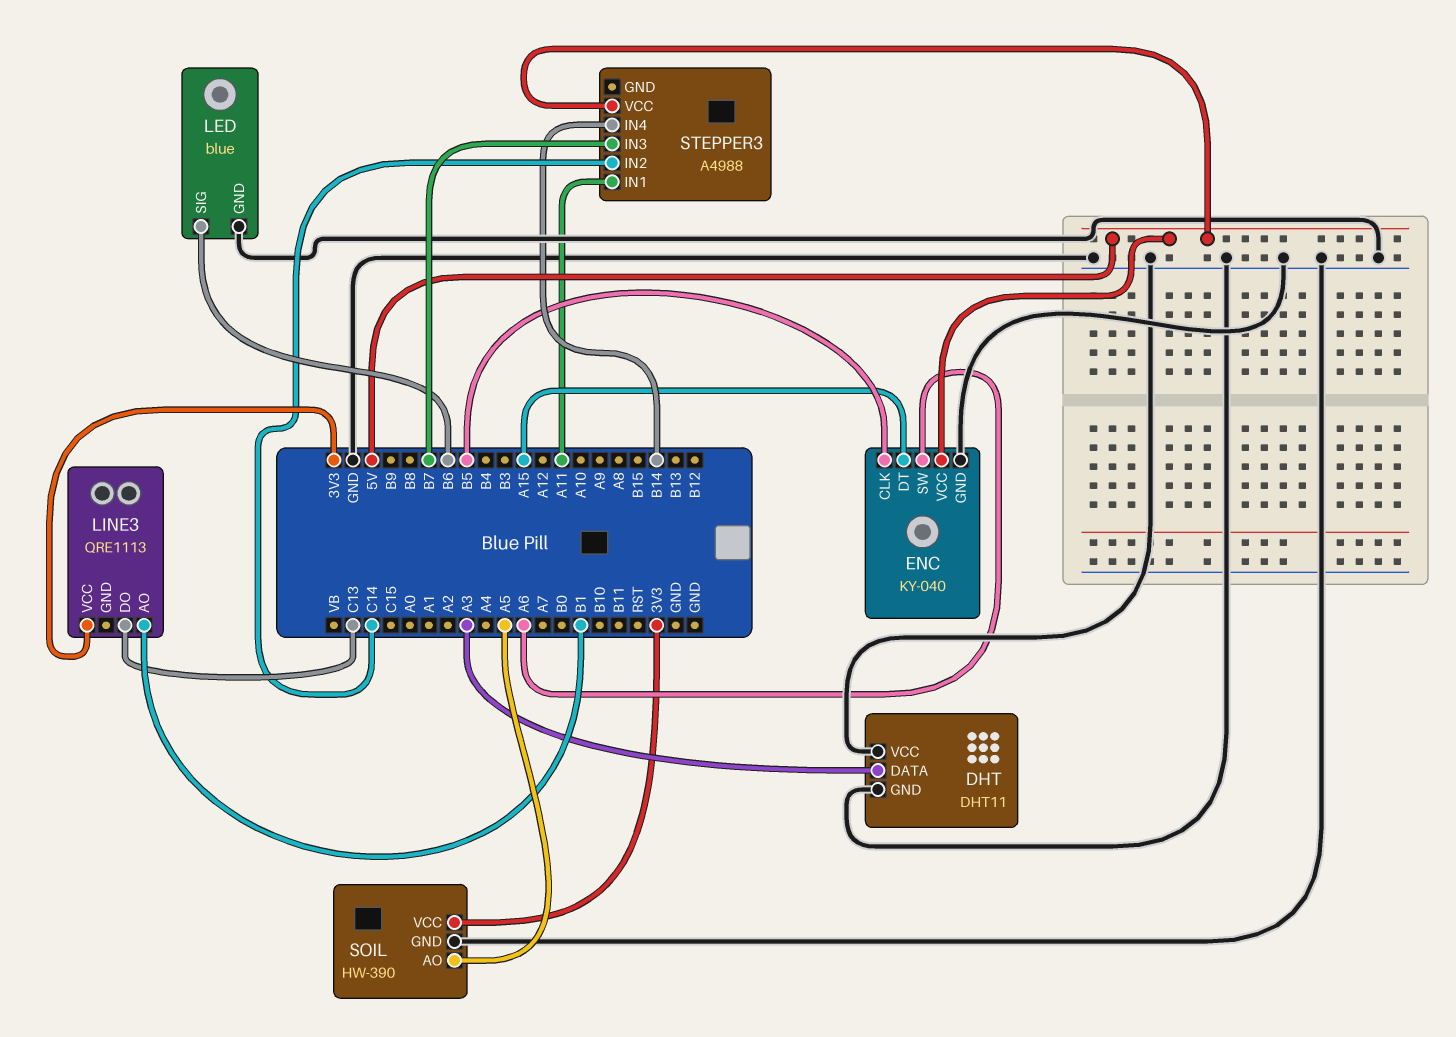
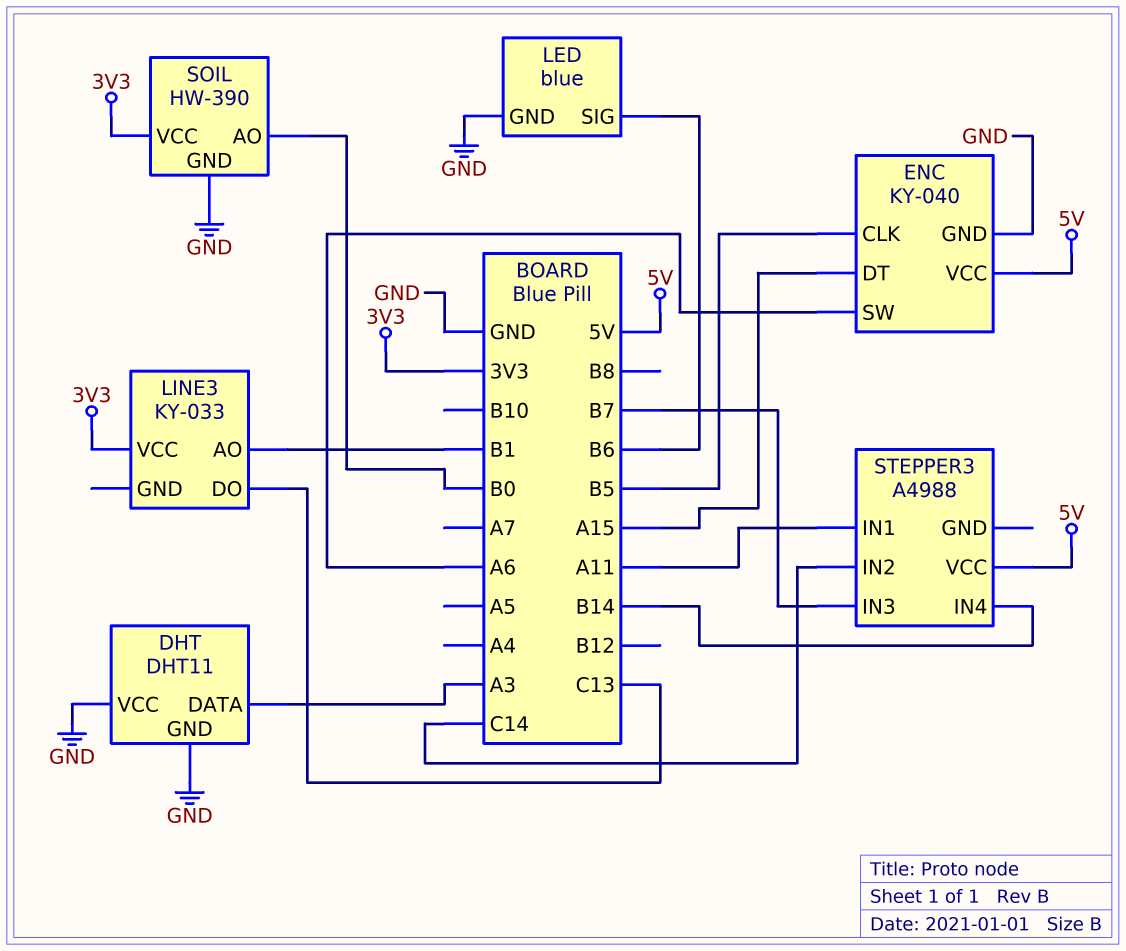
LINE3: QRE1113 -> KY-033
SOIL pin AO: A5 -> B0

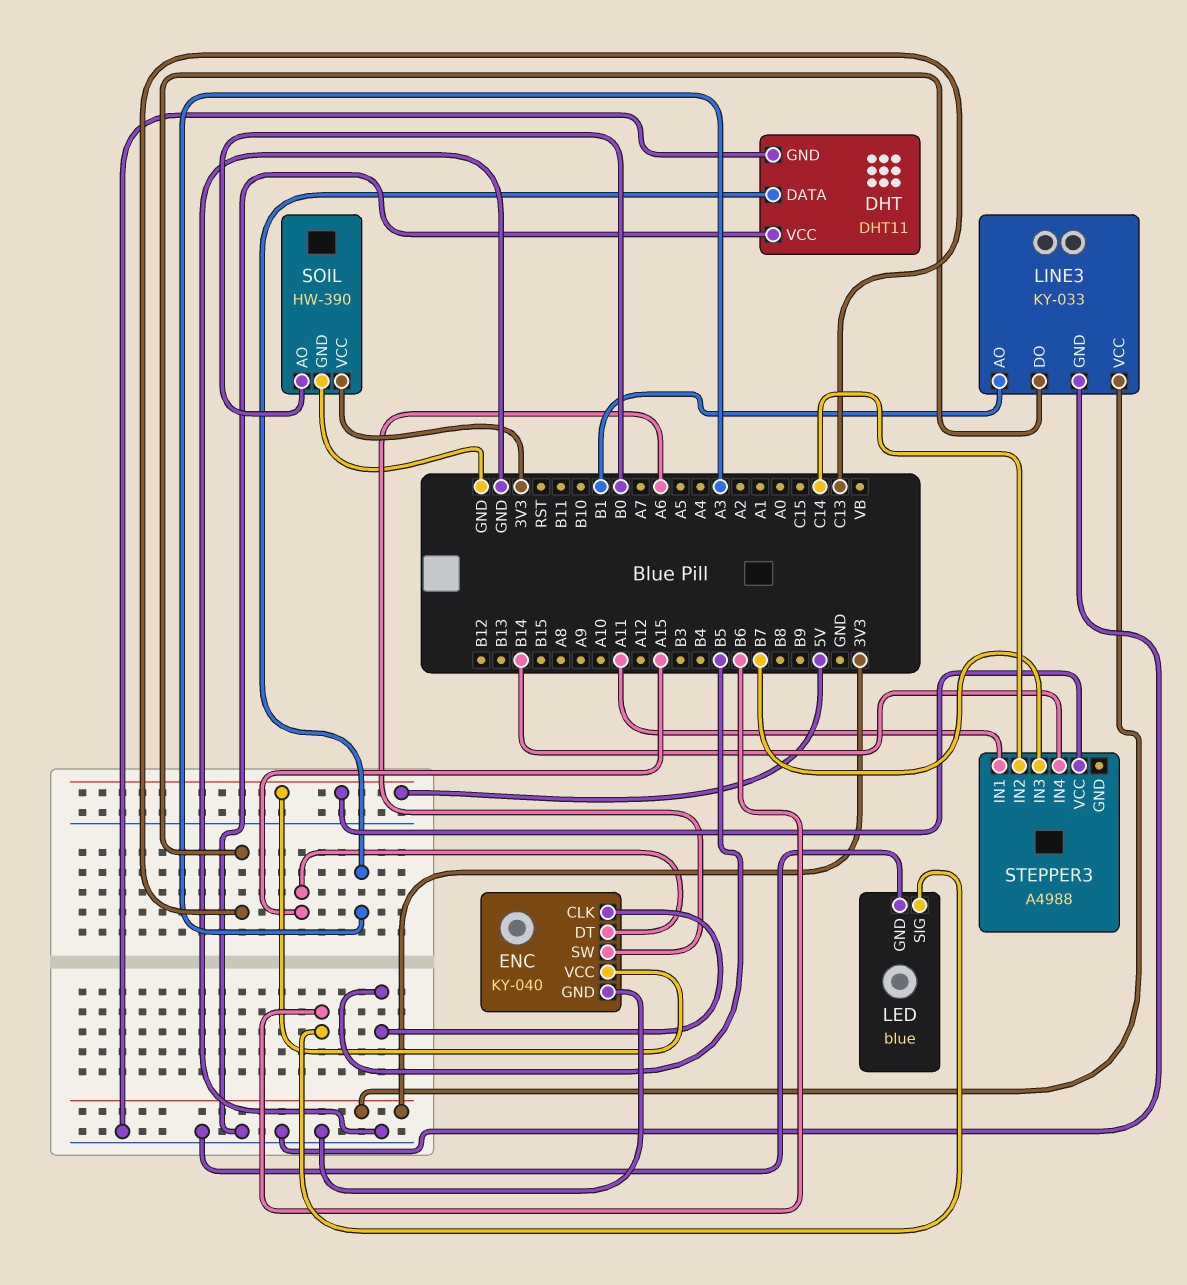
LINE3 pin GND: none -> GND

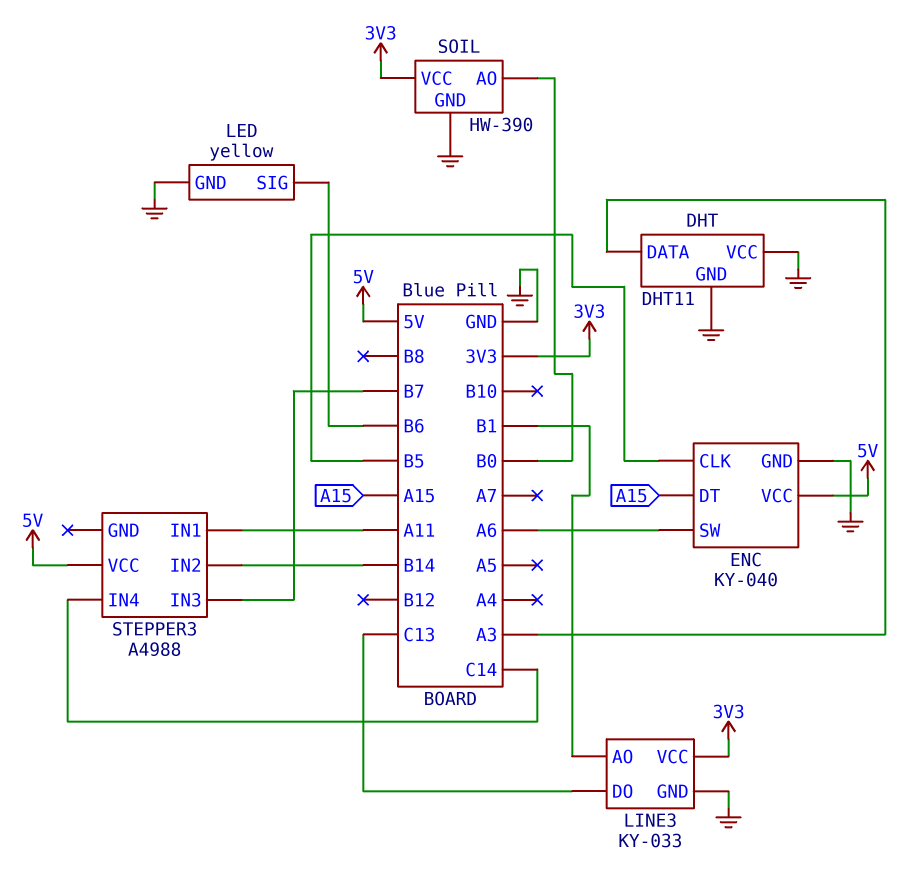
LED: blue -> yellow
STEPPER3 pin IN2: C14 -> B14
STEPPER3 pin IN4: B14 -> C14

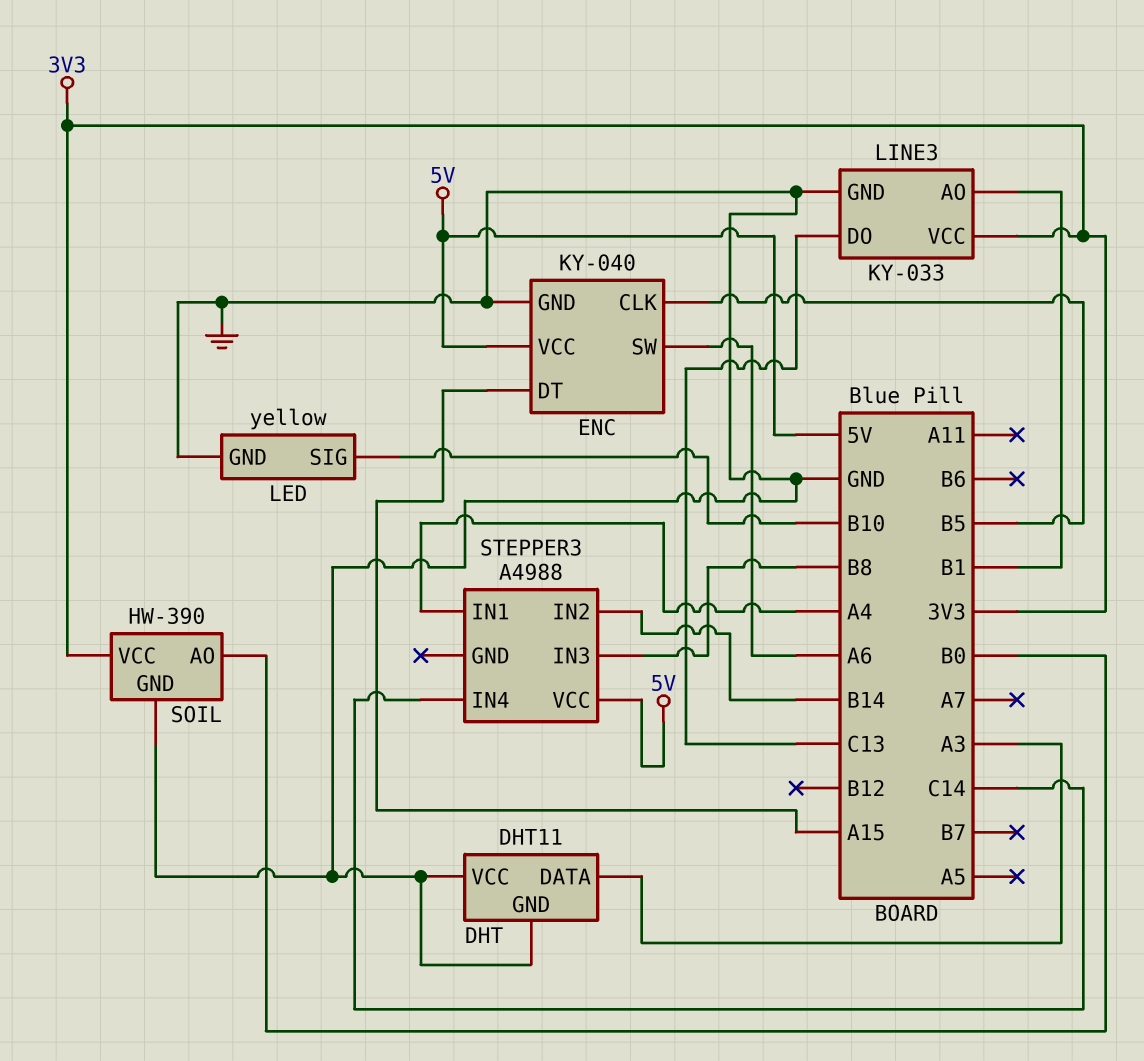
LED pin SIG: B6 -> B10
STEPPER3 pin IN1: A11 -> A4
STEPPER3 pin IN3: B7 -> B8

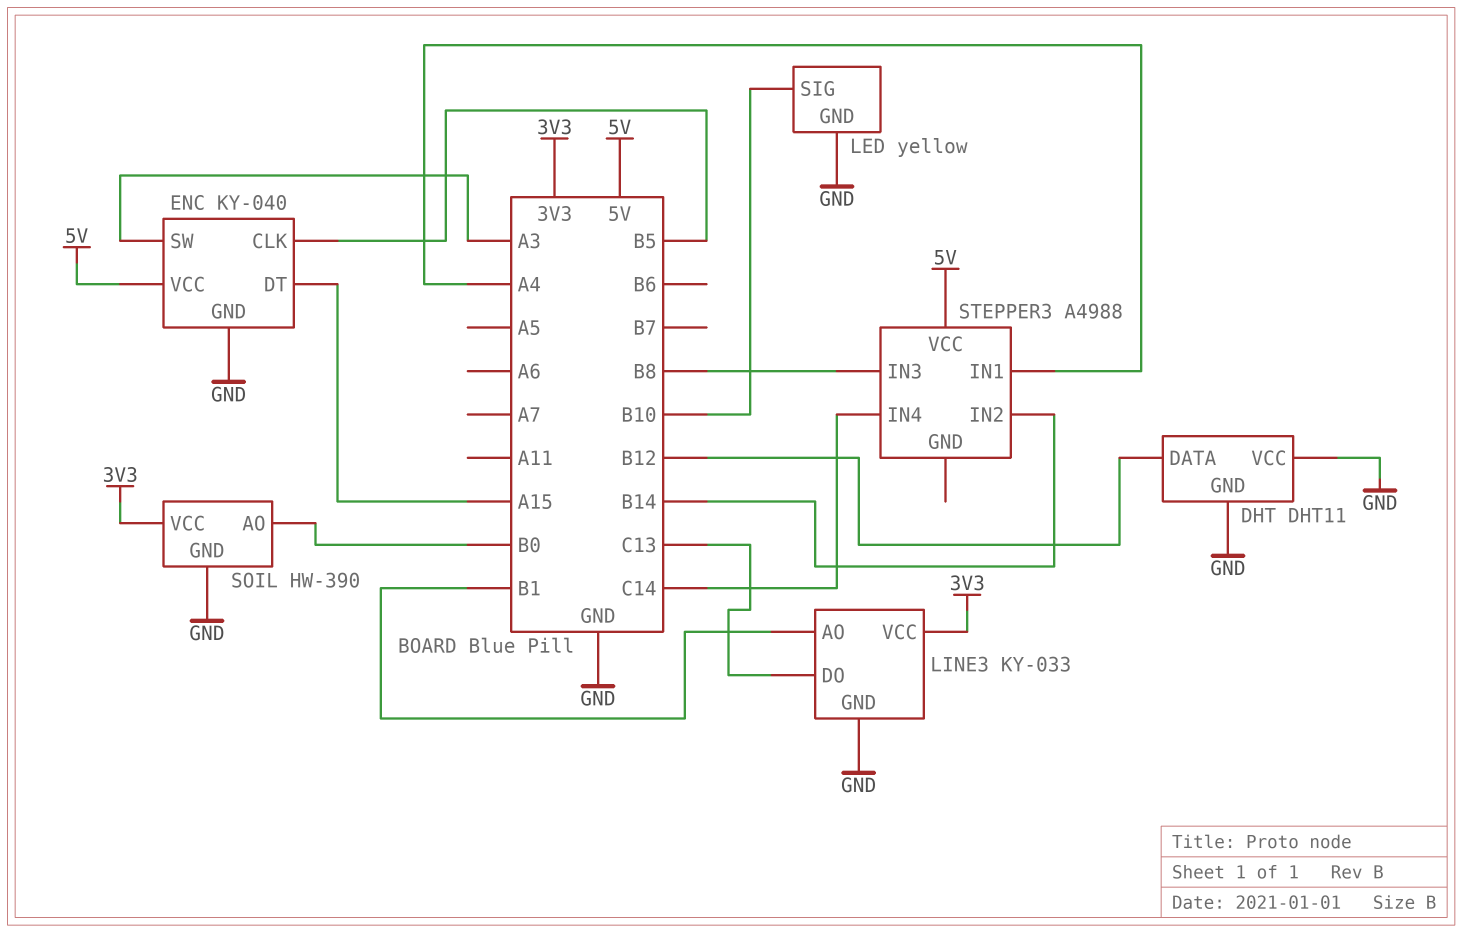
DHT pin DATA: A3 -> B12
ENC pin SW: A6 -> A3

